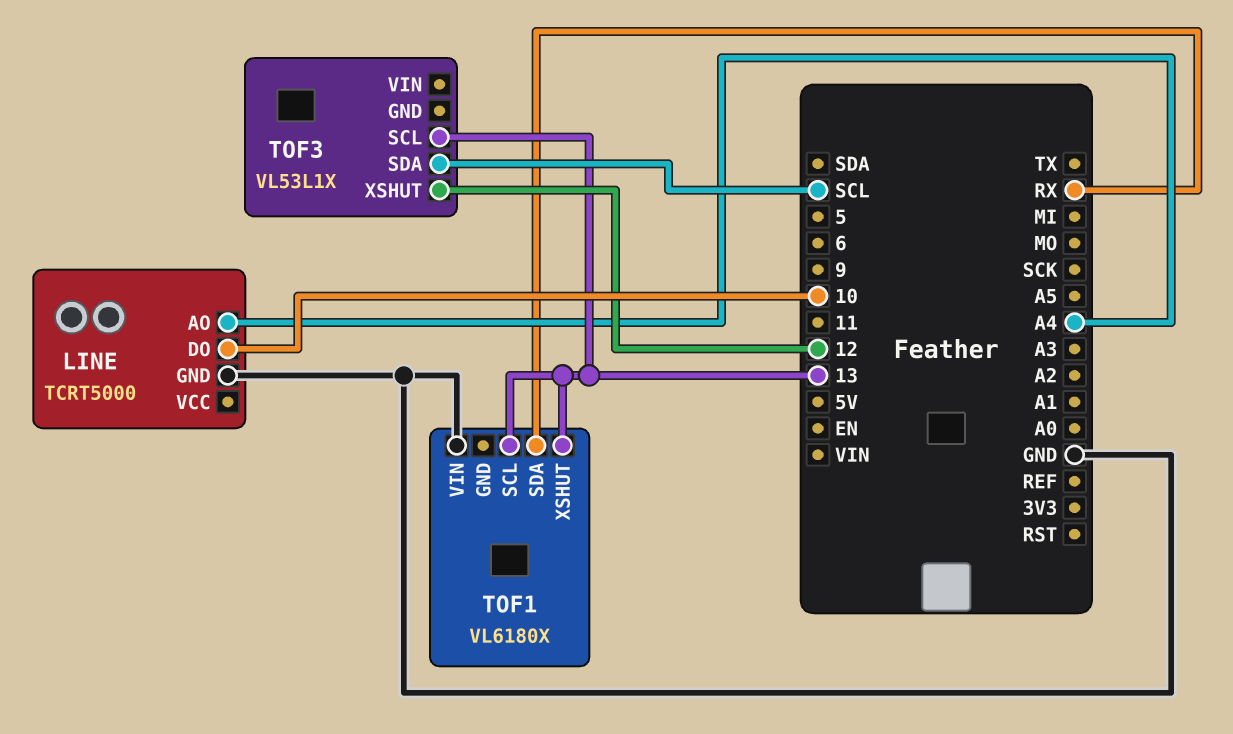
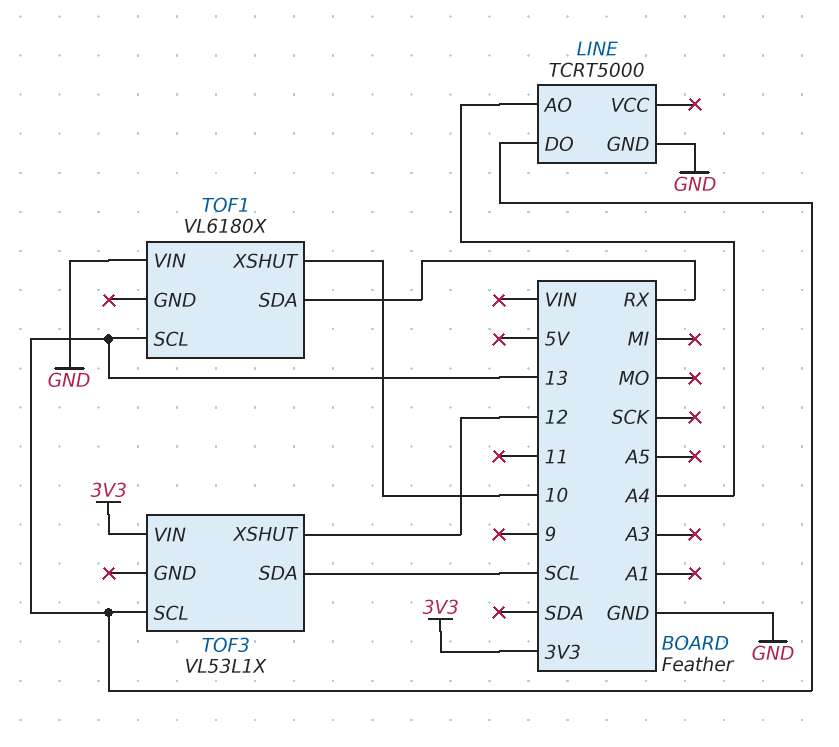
LINE pin DO: 10 -> 13
TOF1 pin XSHUT: 13 -> 10
TOF3 pin VIN: none -> 3V3

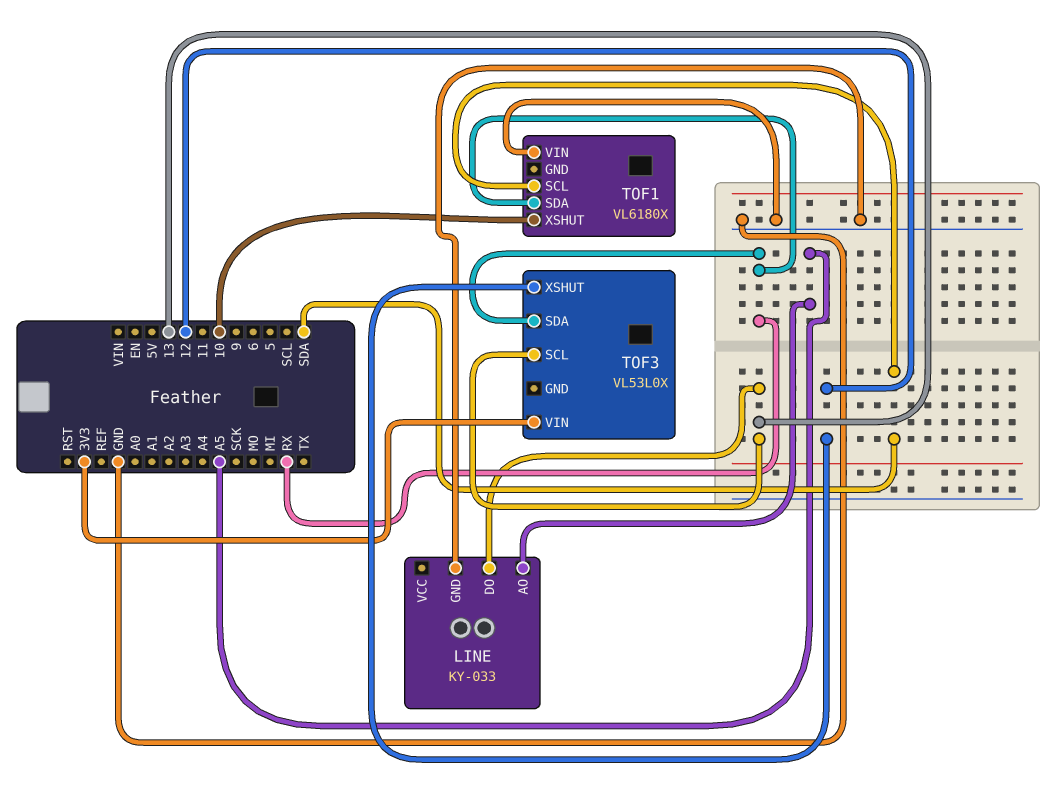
LINE: TCRT5000 -> KY-033
LINE pin AO: A4 -> A5
TOF1 pin SCL: 13 -> SDA
TOF3: VL53L1X -> VL53L0X
TOF3 pin SDA: SCL -> RX

